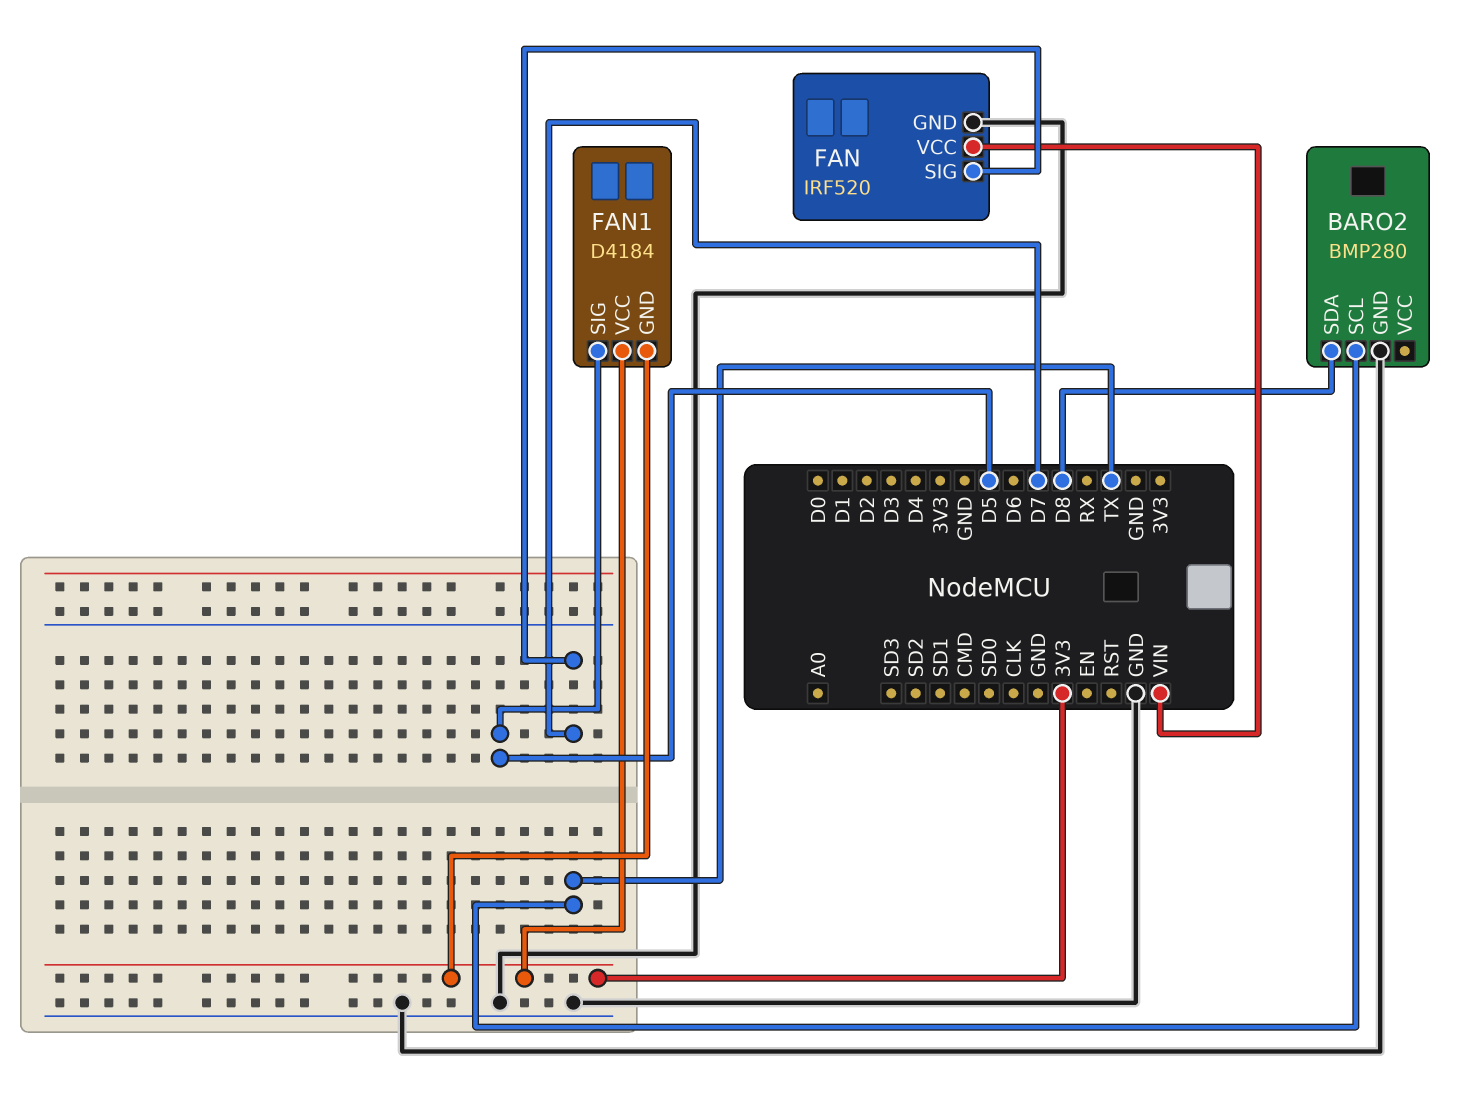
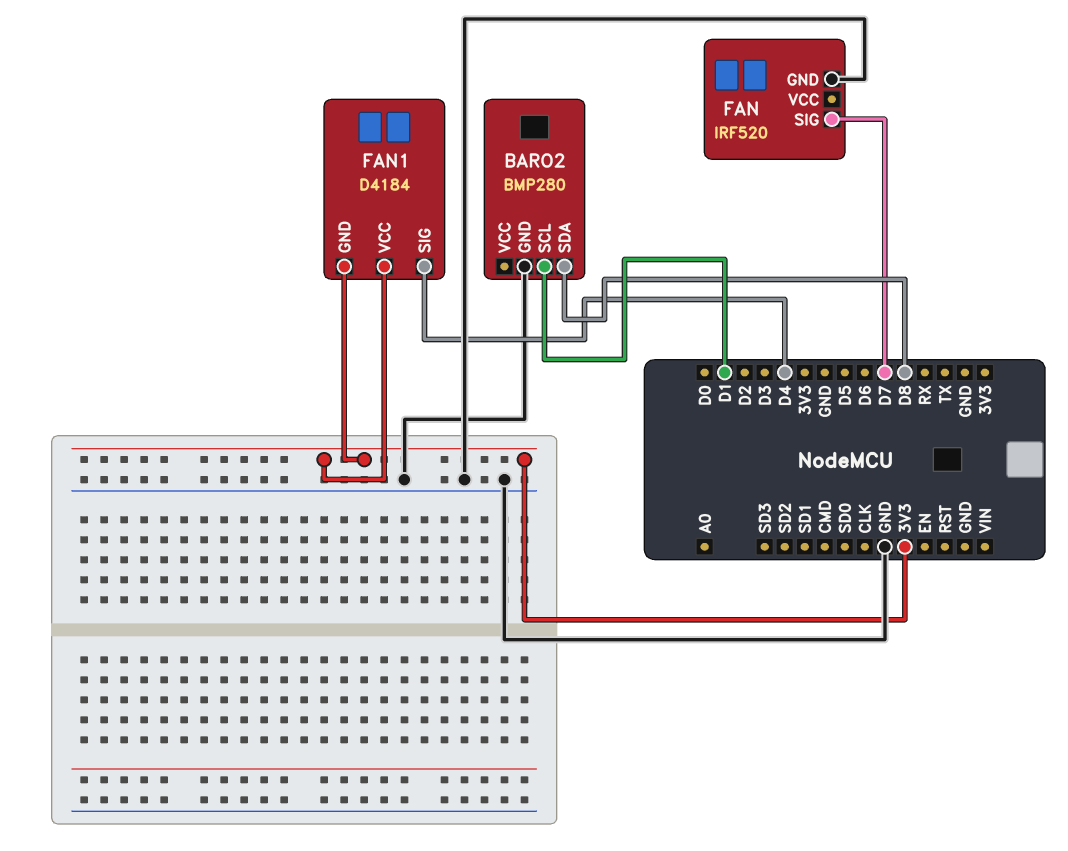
BARO2 pin SCL: TX -> D1
FAN pin VCC: VIN -> none
FAN1 pin SIG: D5 -> D4

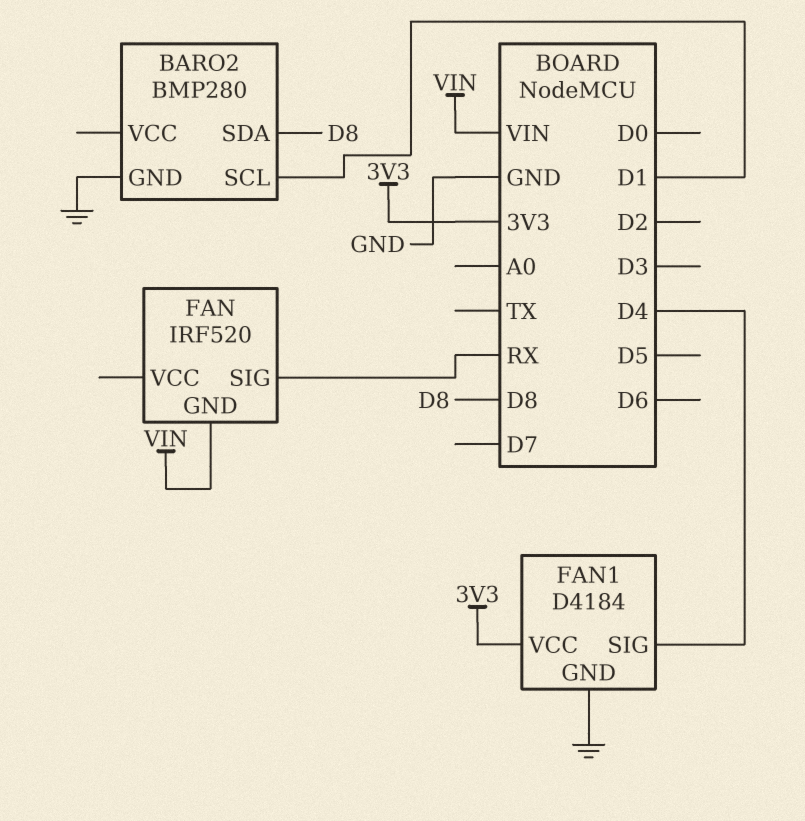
FAN pin GND: GND -> VIN
FAN pin SIG: D7 -> RX
FAN1 pin GND: 3V3 -> GND

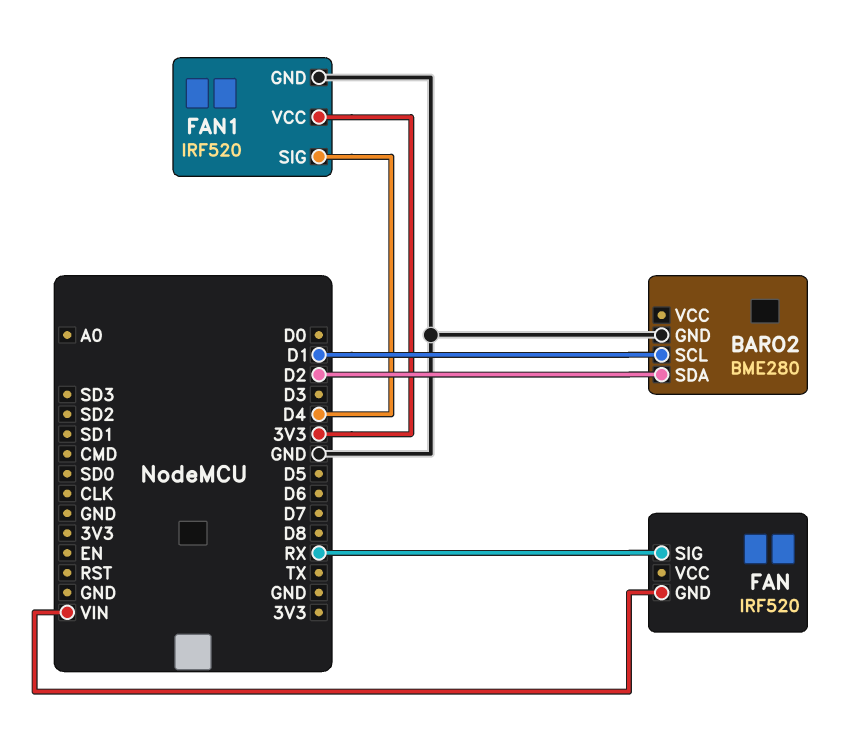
BARO2: BMP280 -> BME280
BARO2 pin SDA: D8 -> D2
FAN1: D4184 -> IRF520

